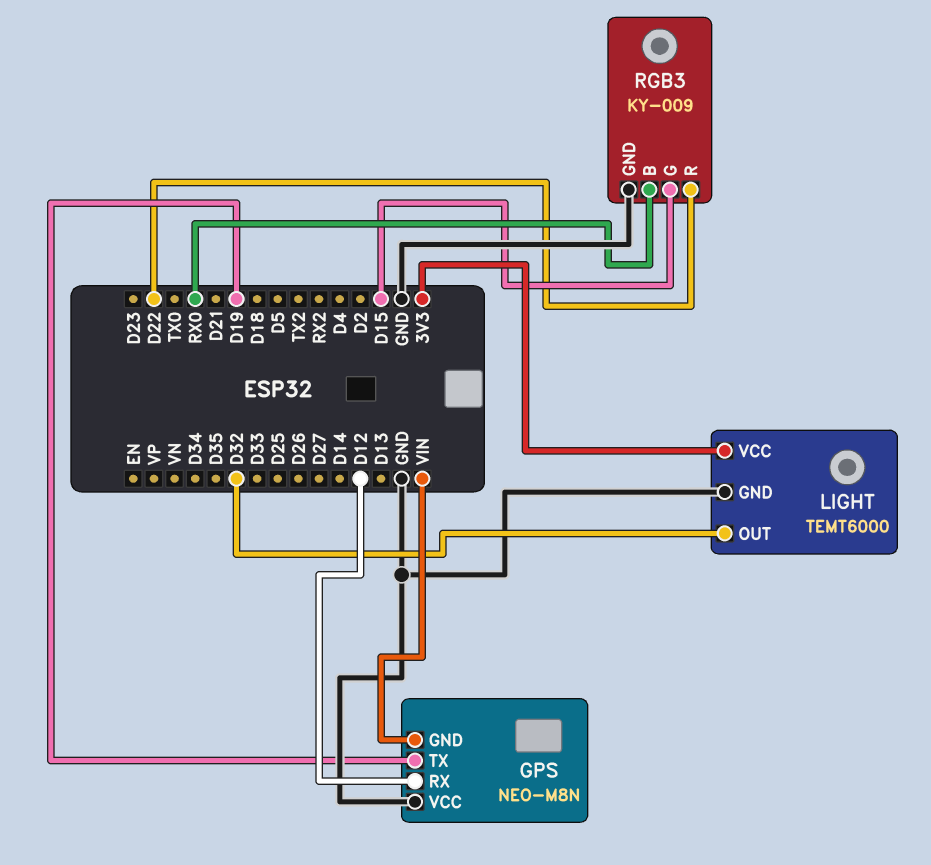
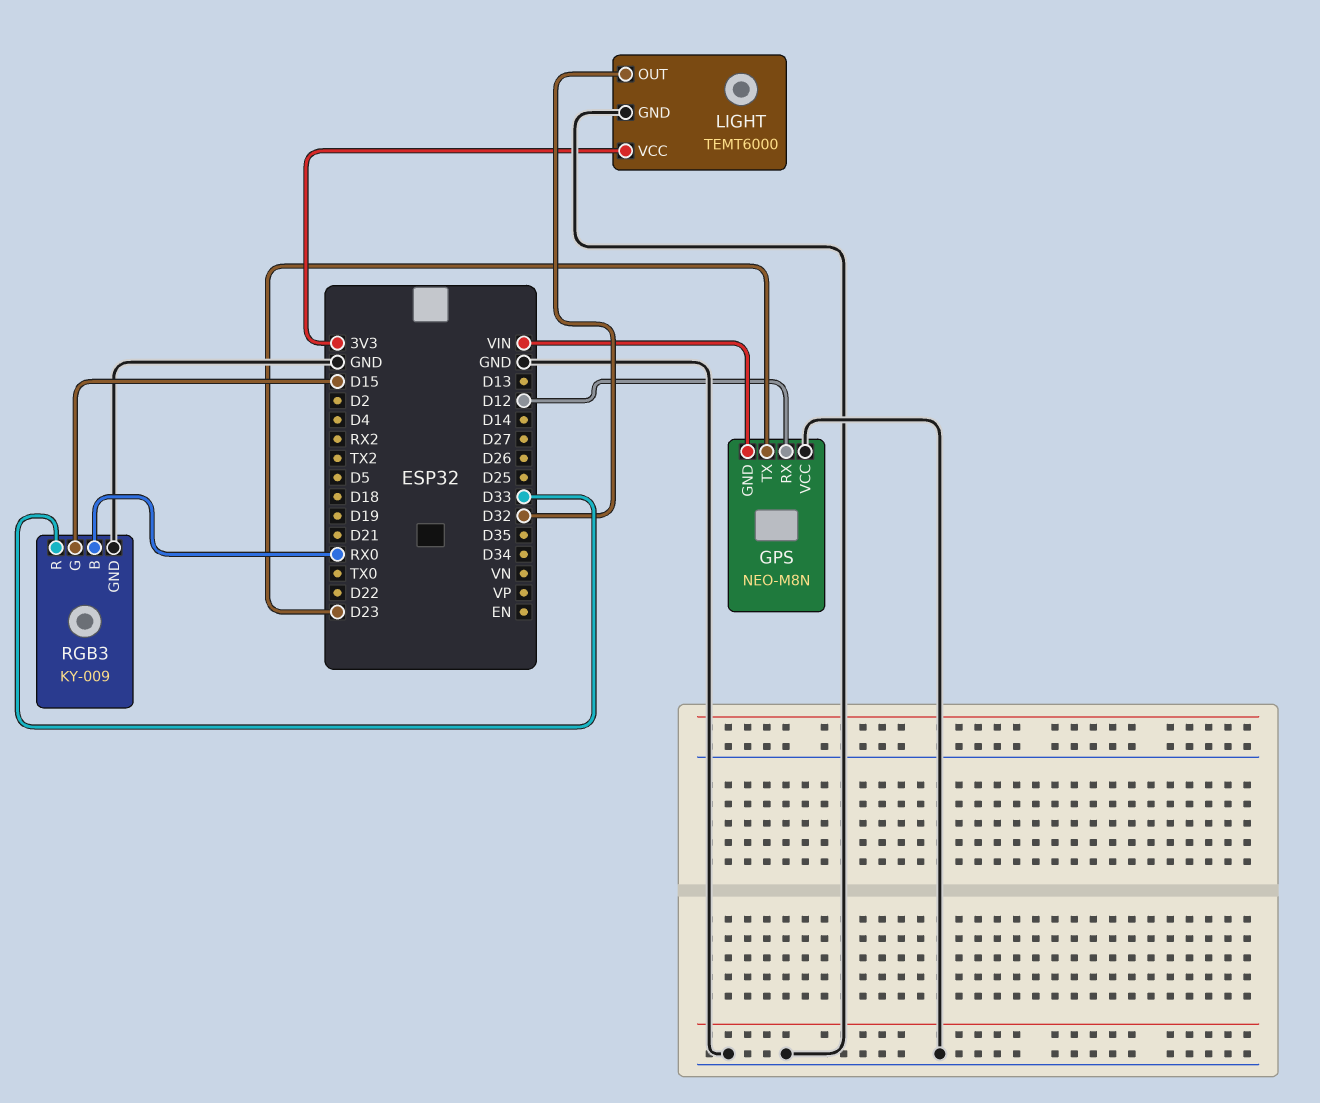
GPS pin TX: D19 -> D23
RGB3 pin R: D22 -> D33

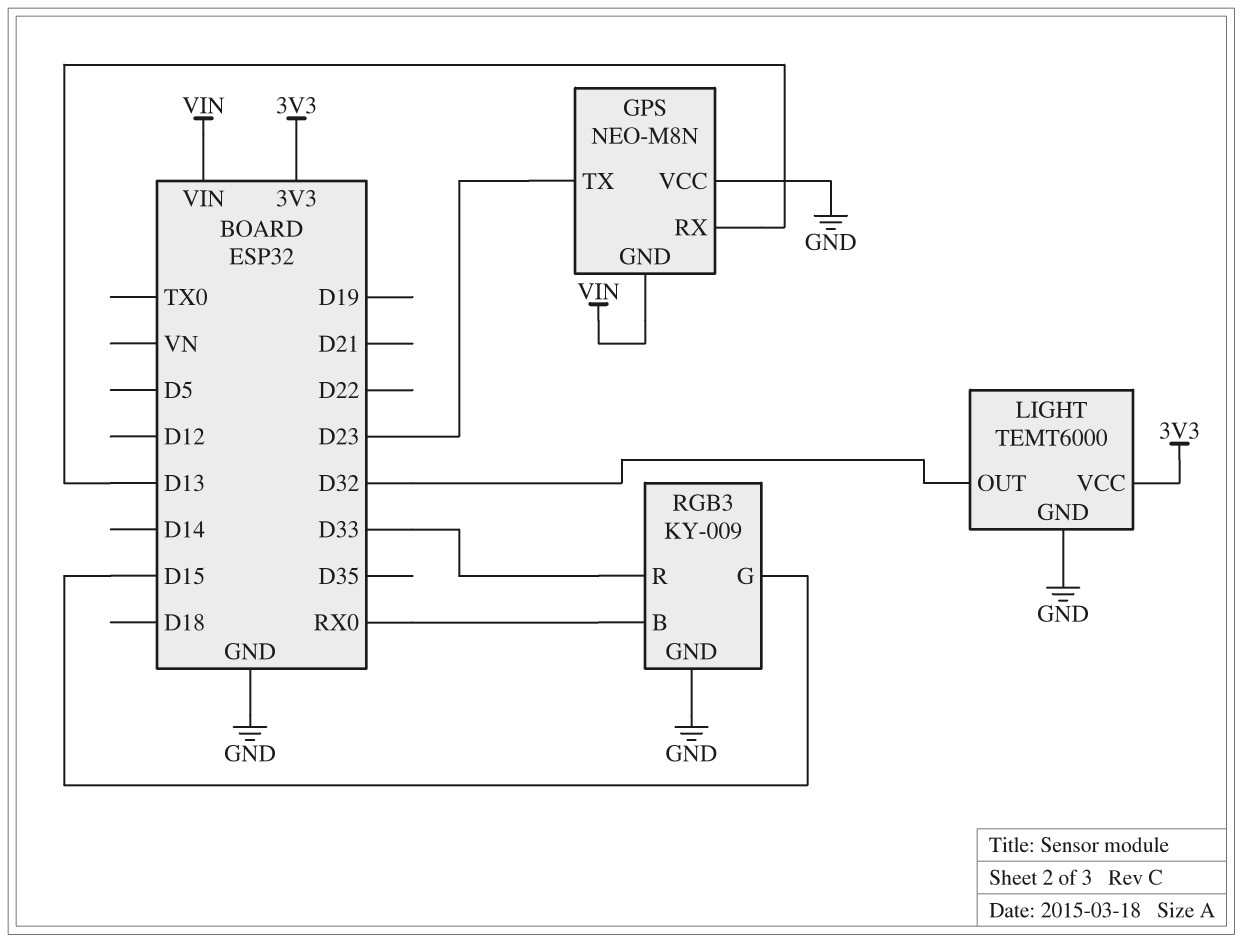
GPS pin RX: D12 -> D13

